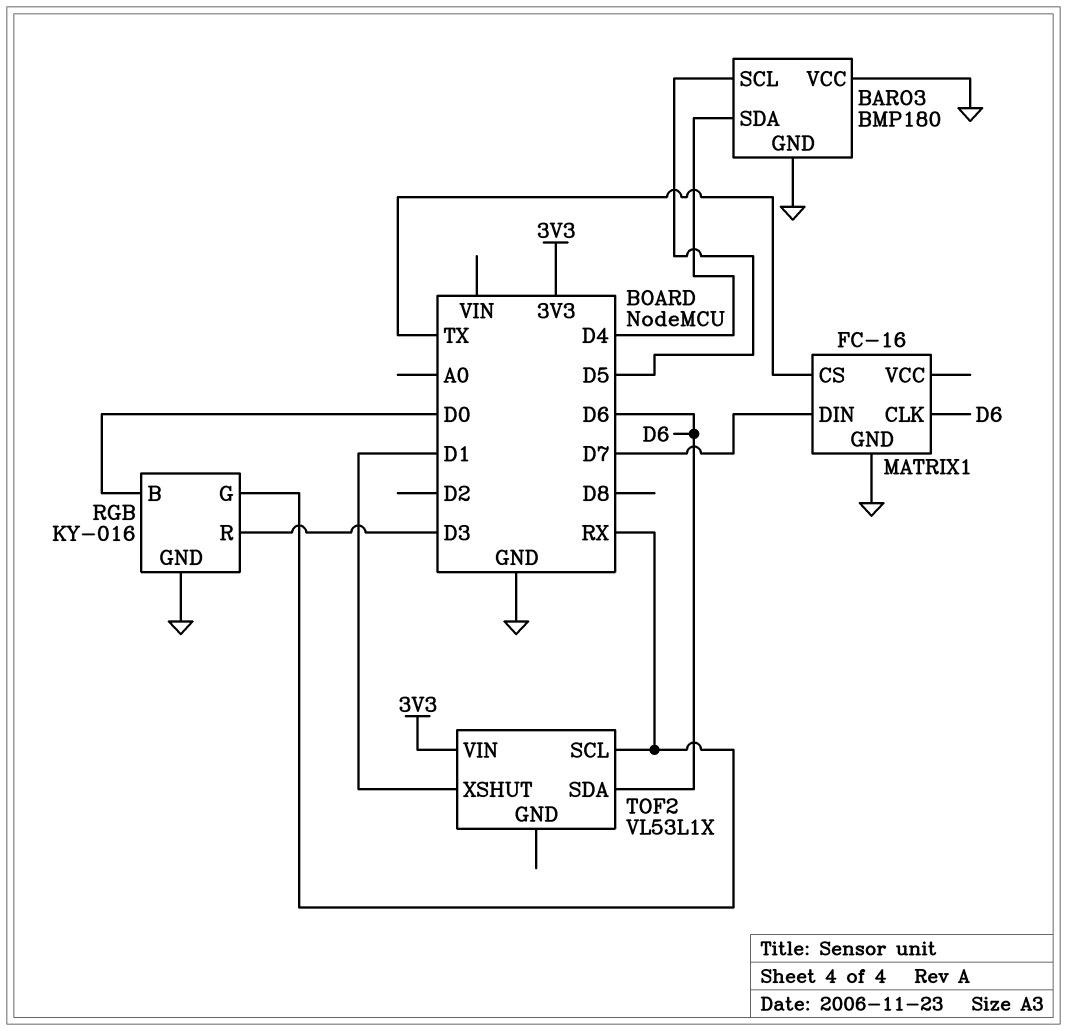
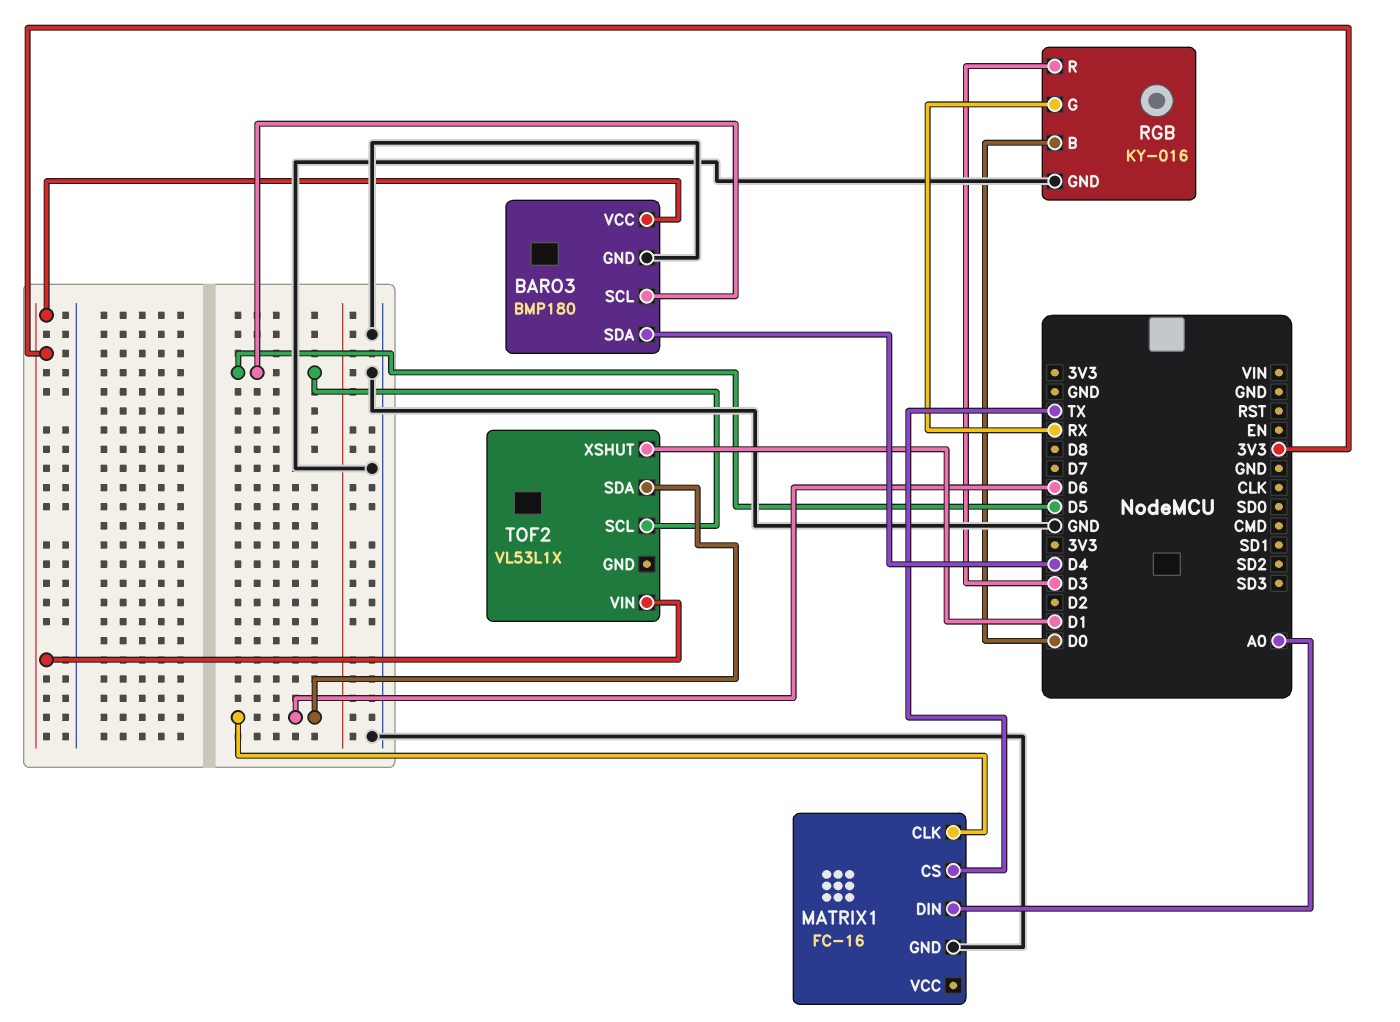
BARO3 pin VCC: GND -> 3V3
MATRIX1 pin DIN: D7 -> A0
TOF2 pin SCL: RX -> D5

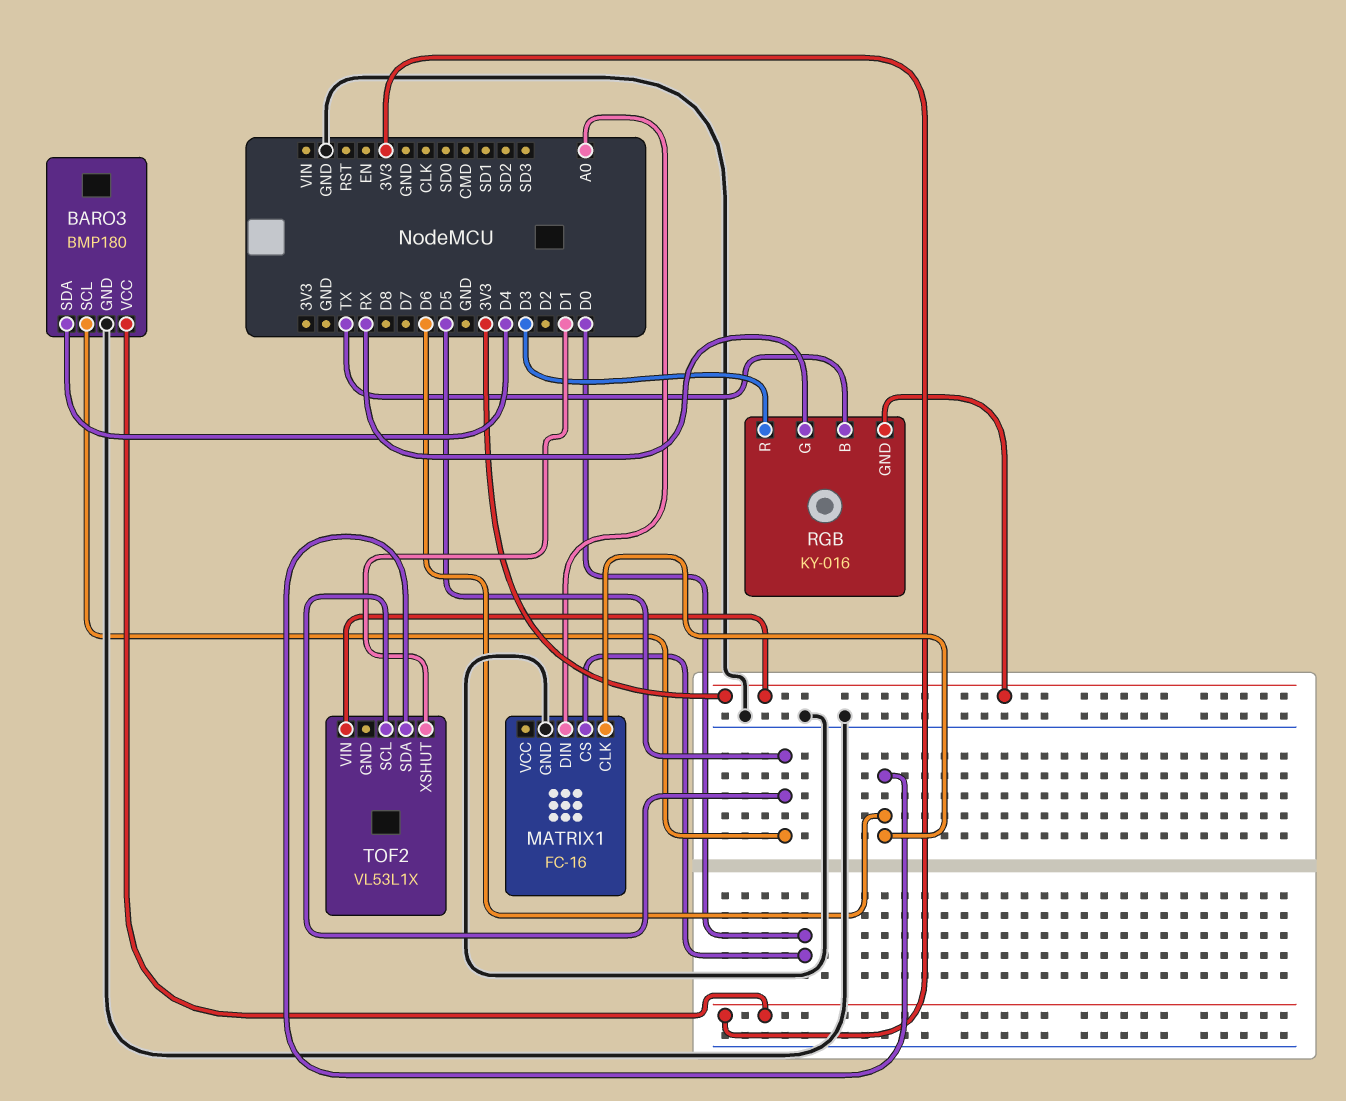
MATRIX1 pin CS: TX -> D0
RGB pin B: D0 -> TX
RGB pin GND: GND -> 3V3

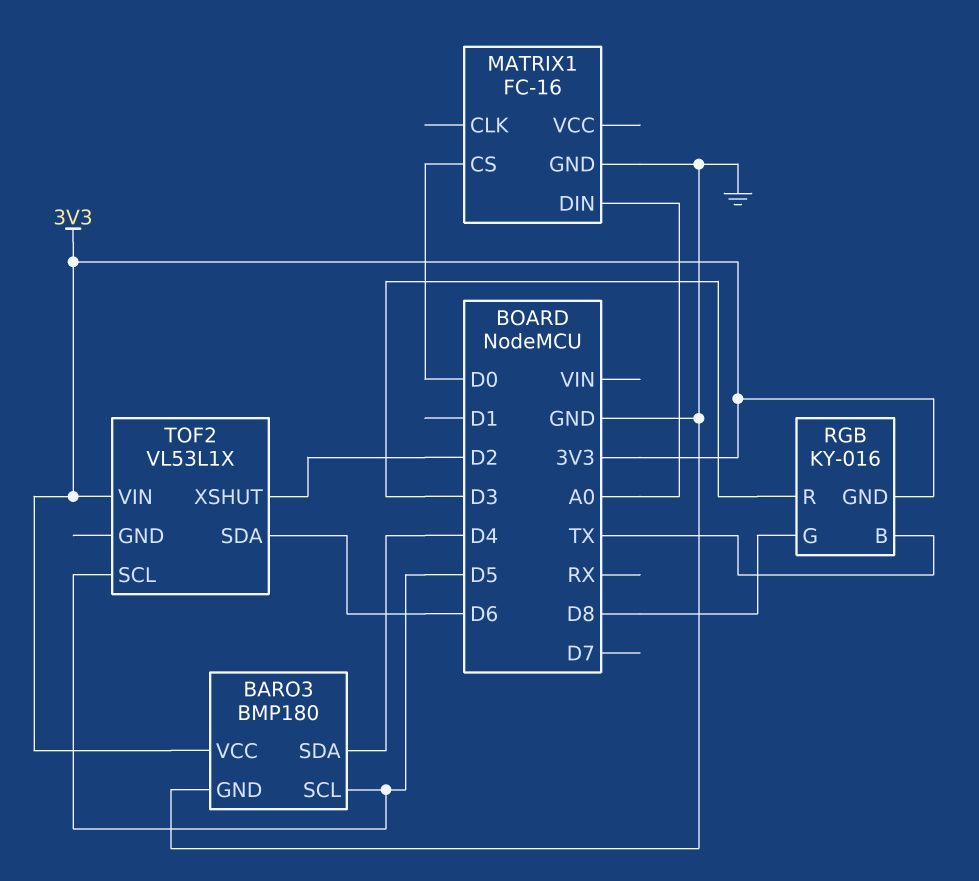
MATRIX1 pin CLK: D6 -> none
RGB pin G: RX -> D8
TOF2 pin XSHUT: D1 -> D2

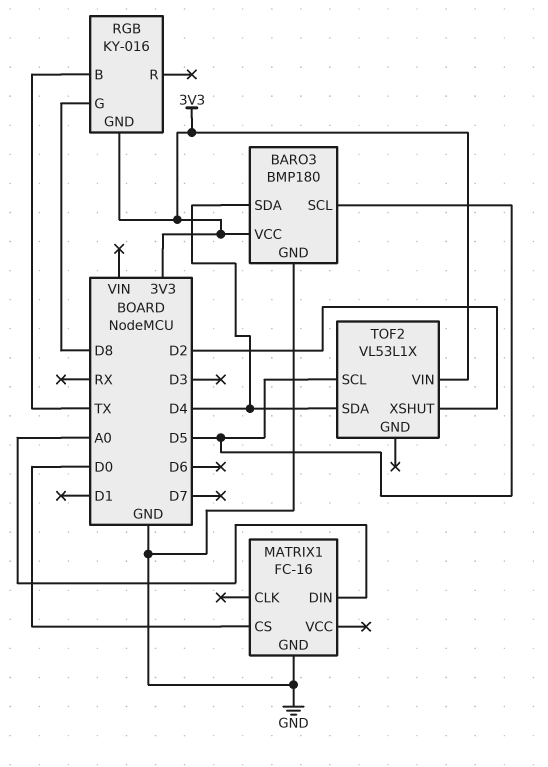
RGB pin R: D3 -> none
TOF2 pin SDA: D6 -> D4

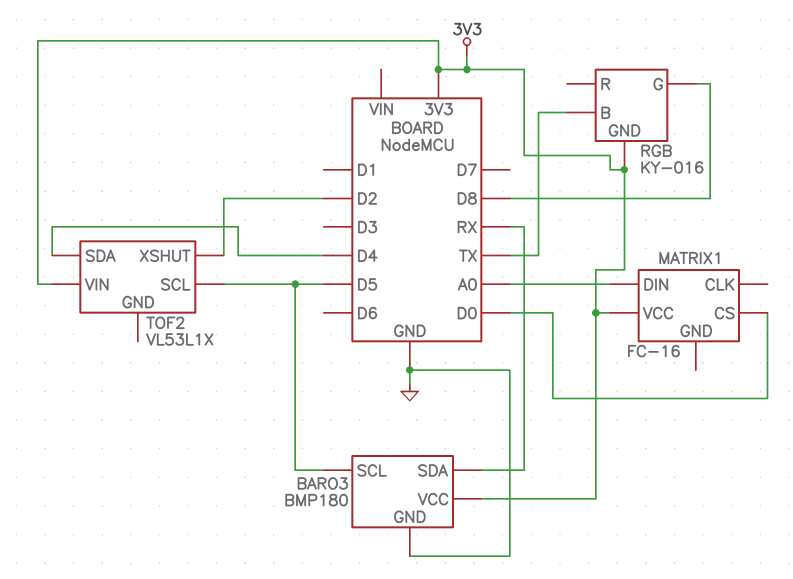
BARO3 pin SDA: D4 -> RX
MATRIX1 pin GND: GND -> none
MATRIX1 pin VCC: none -> 3V3

